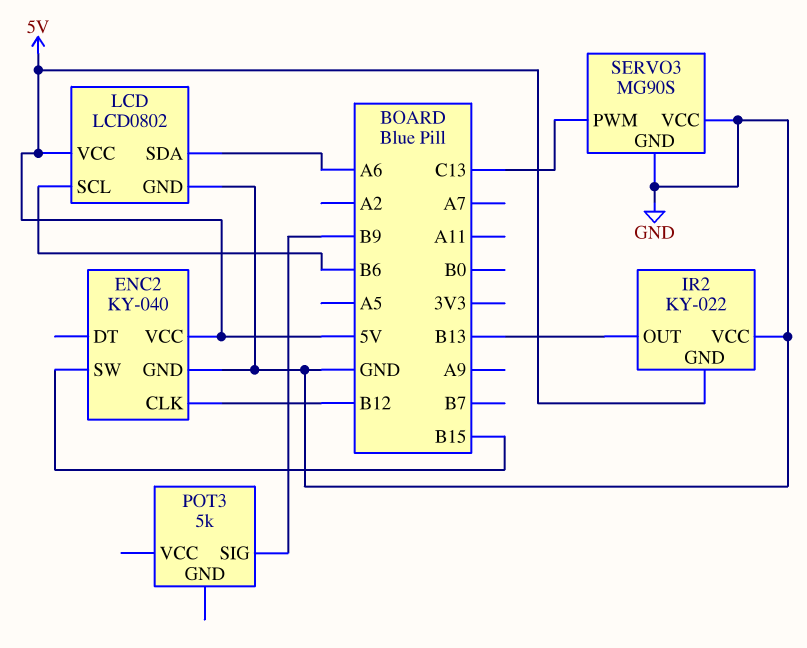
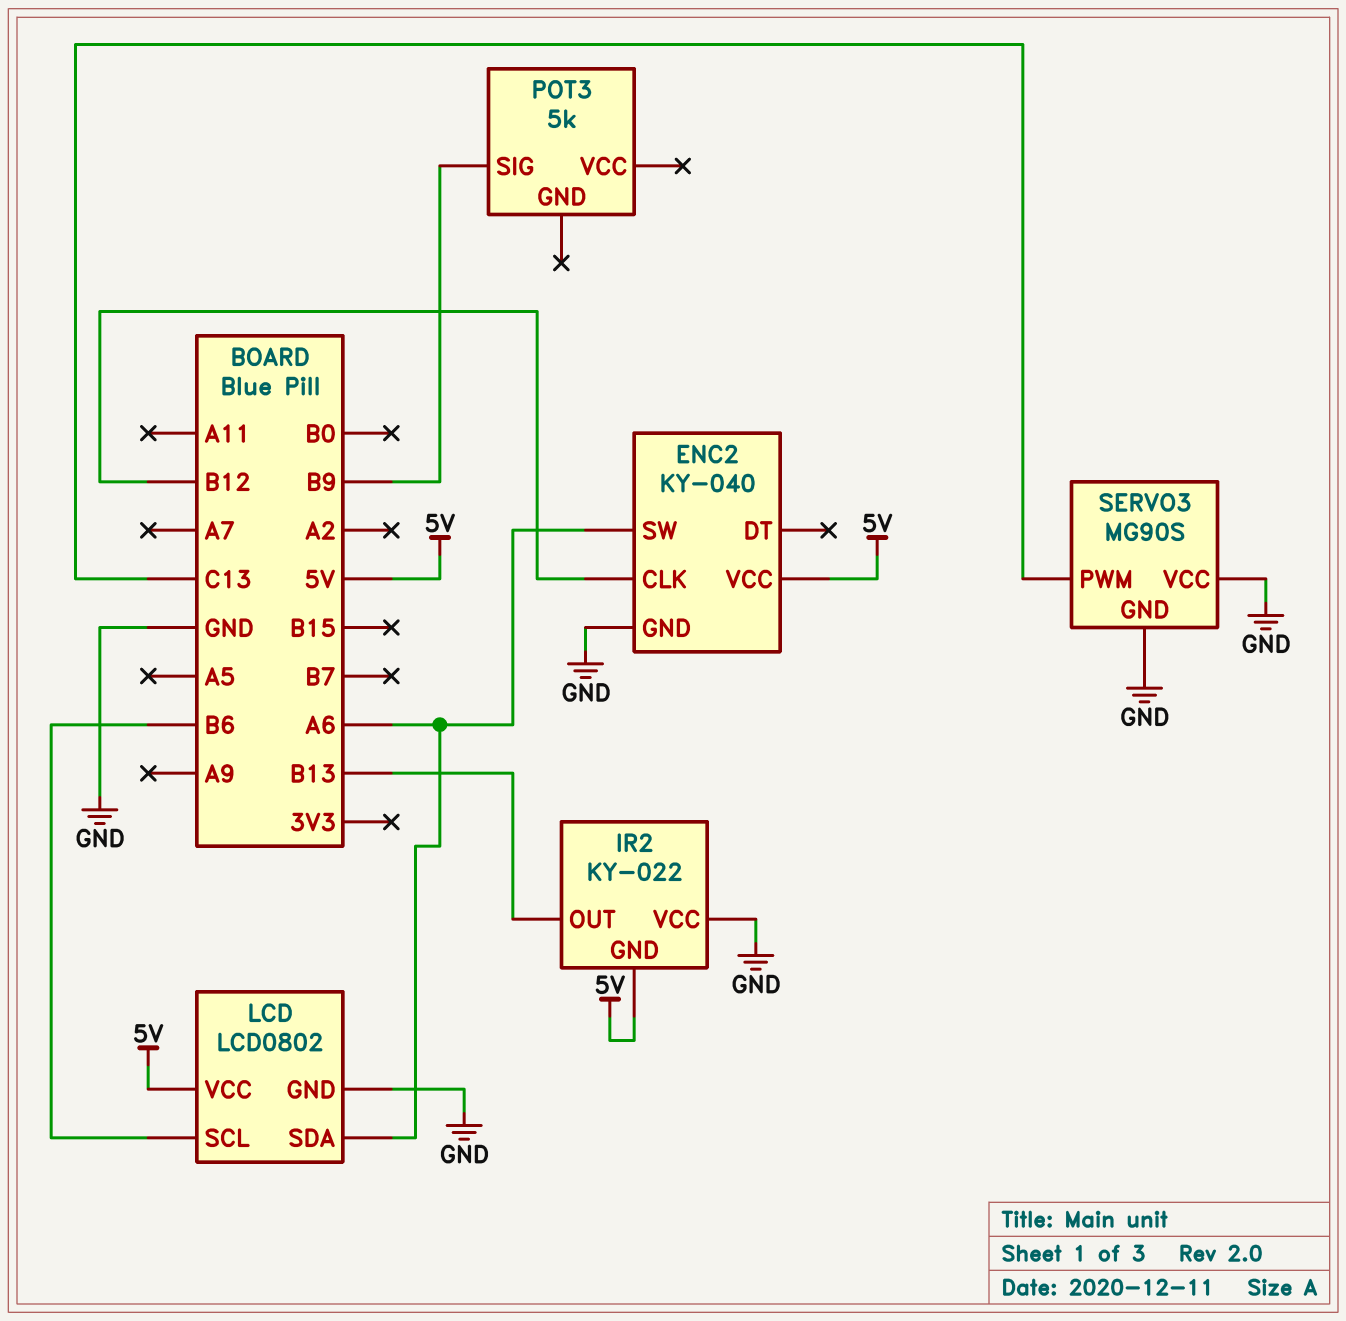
ENC2 pin SW: B15 -> A6

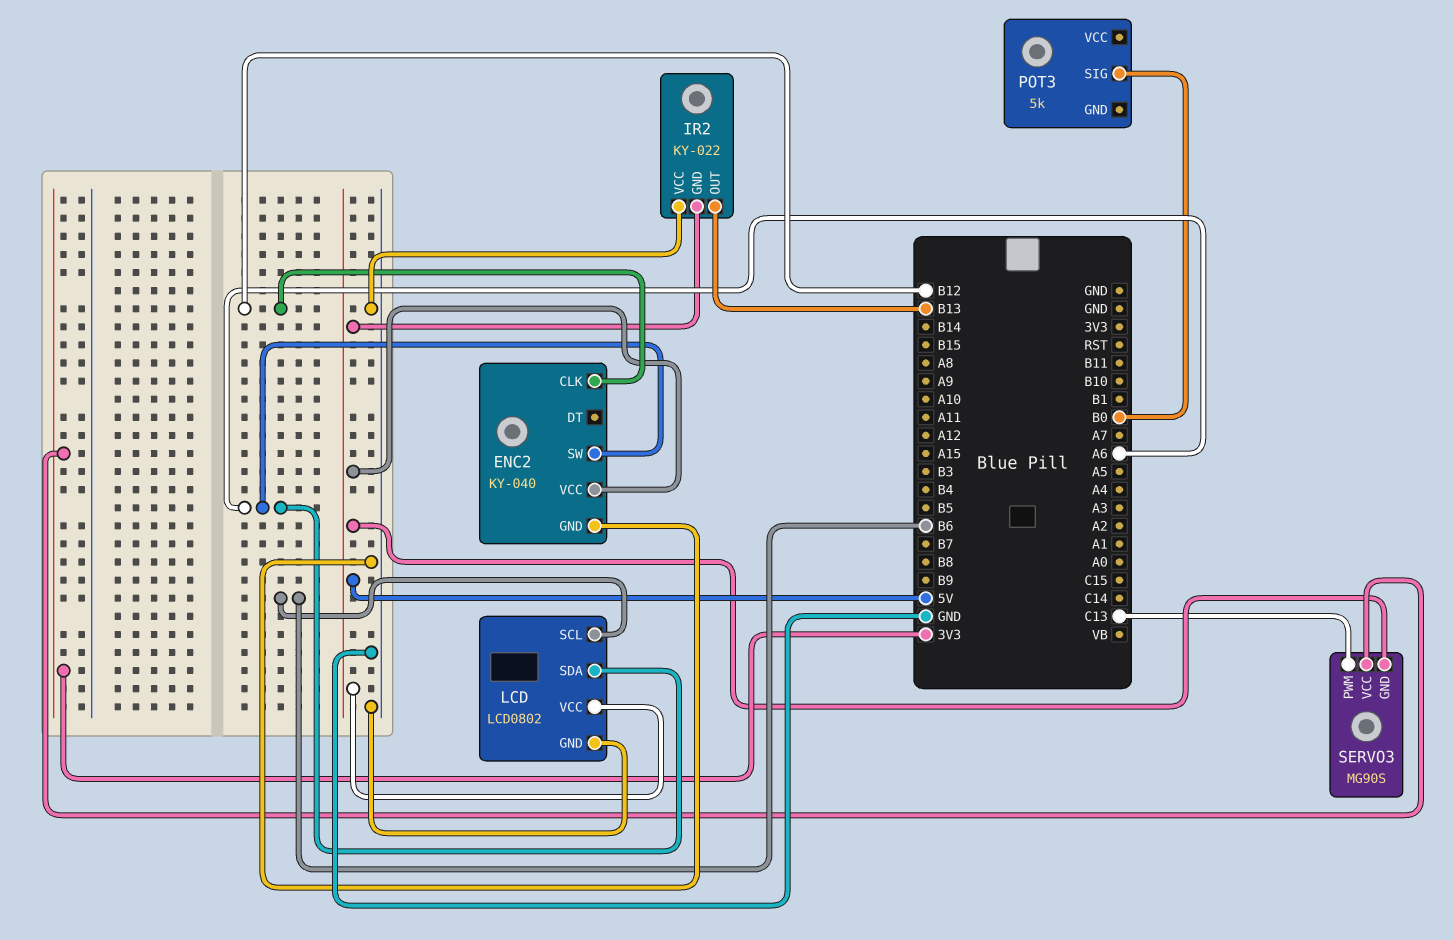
POT3 pin SIG: B9 -> B0
SERVO3 pin GND: GND -> 5V
SERVO3 pin VCC: GND -> 3V3

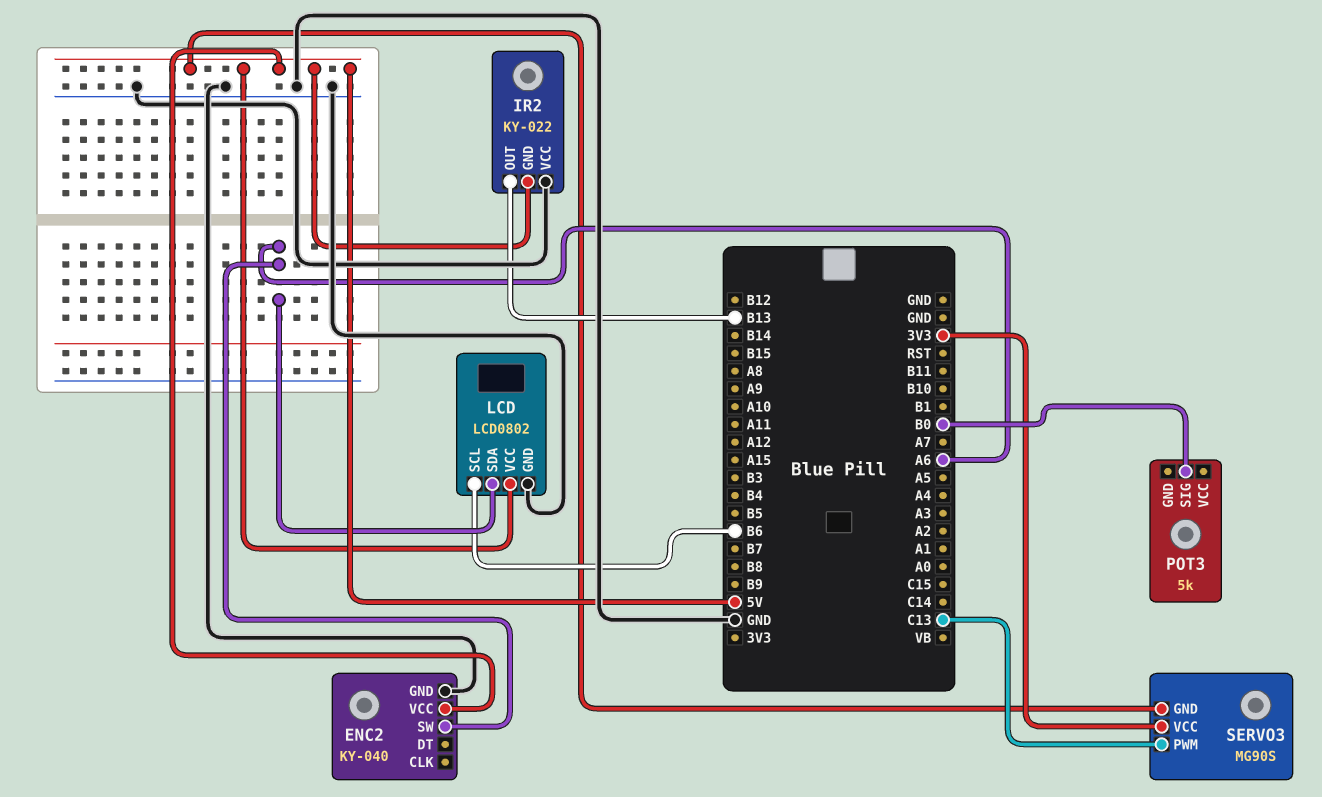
ENC2 pin CLK: B12 -> none

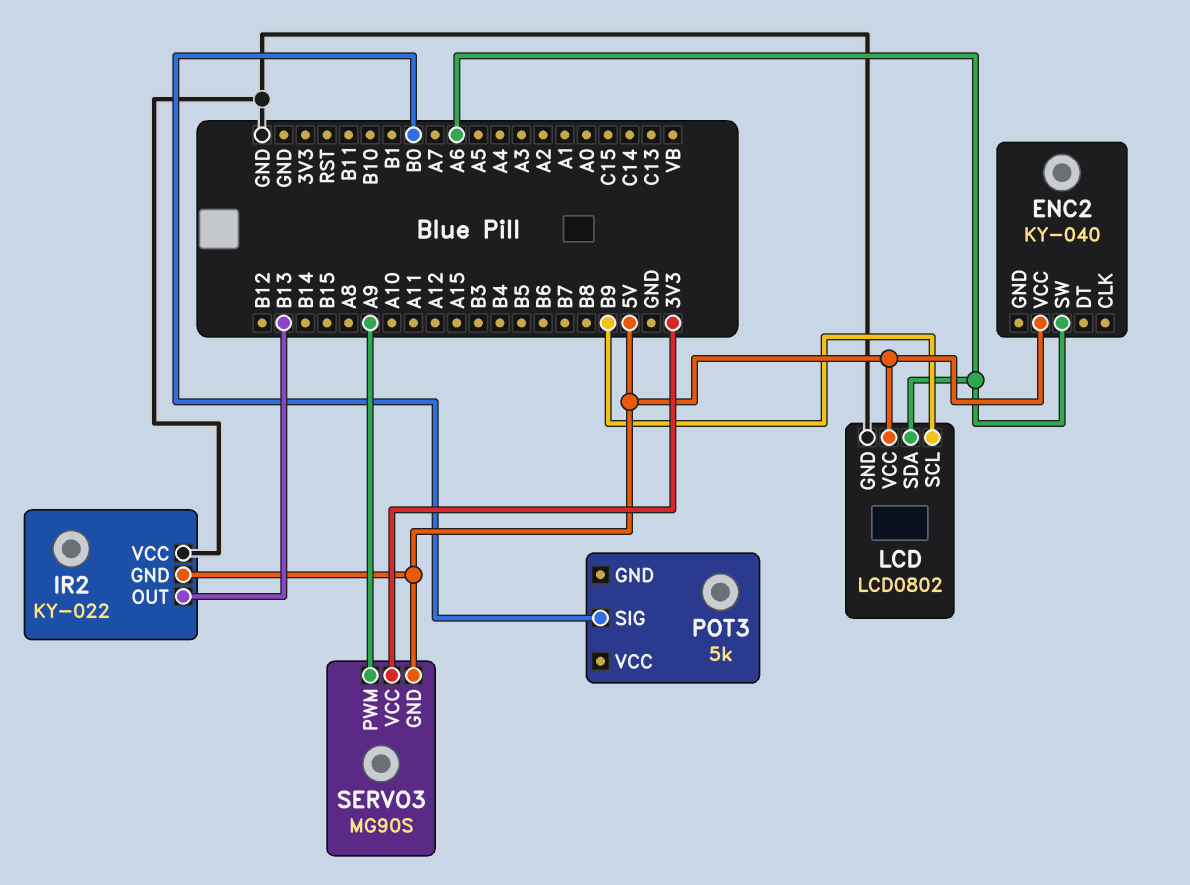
ENC2 pin GND: GND -> none
LCD pin SCL: B6 -> B9
SERVO3 pin PWM: C13 -> A9

